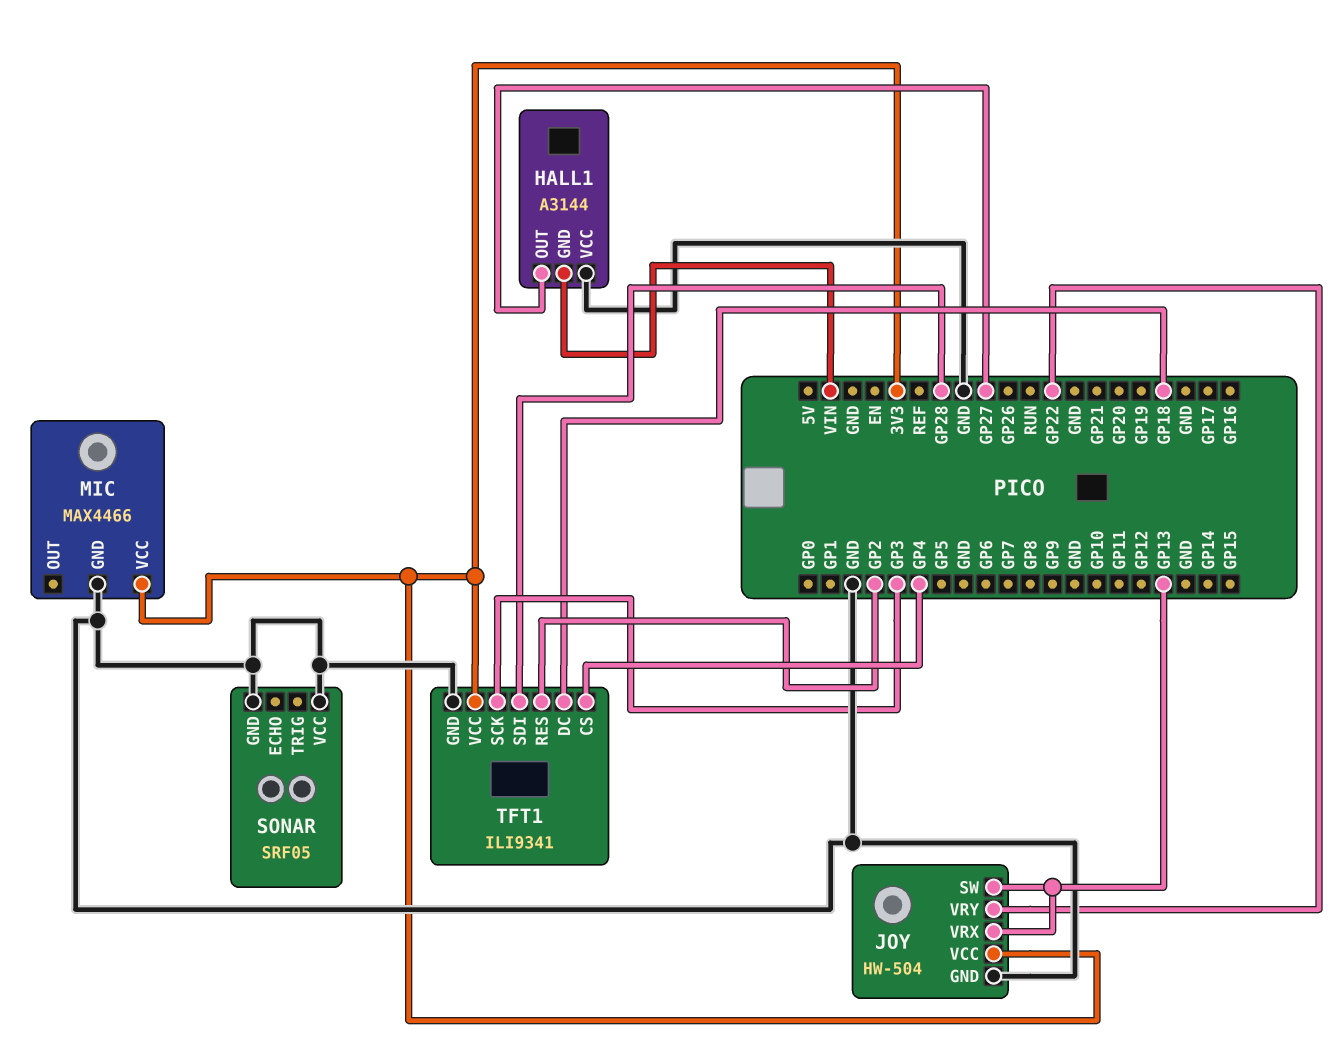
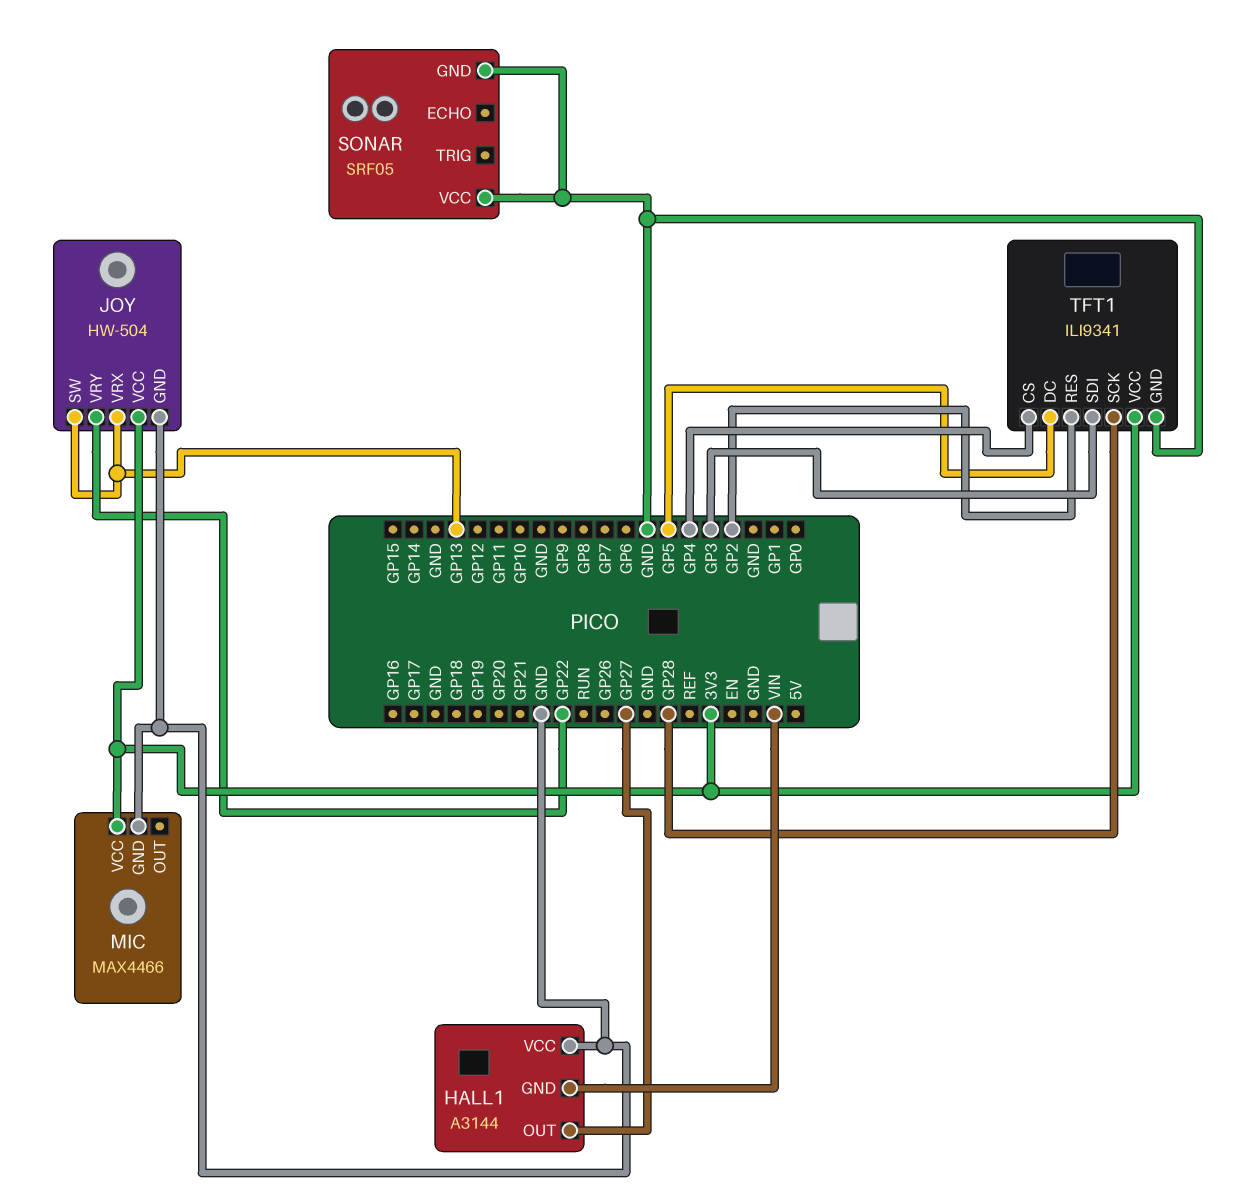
TFT1 pin DC: GP18 -> GP5
TFT1 pin SCK: GP3 -> GP28
TFT1 pin SDI: GP28 -> GP3

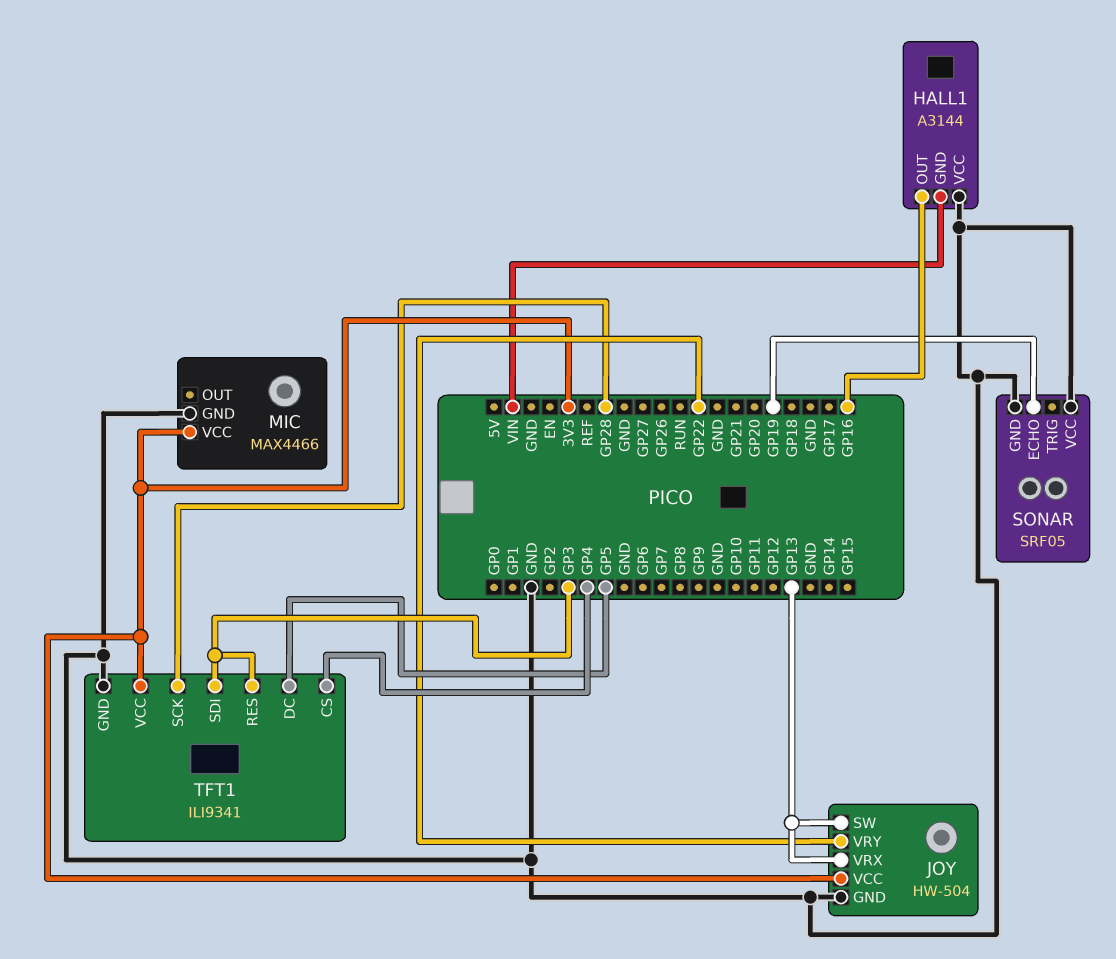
HALL1 pin OUT: GP27 -> GP16
SONAR pin ECHO: none -> GP19
TFT1 pin RES: GP2 -> GP3

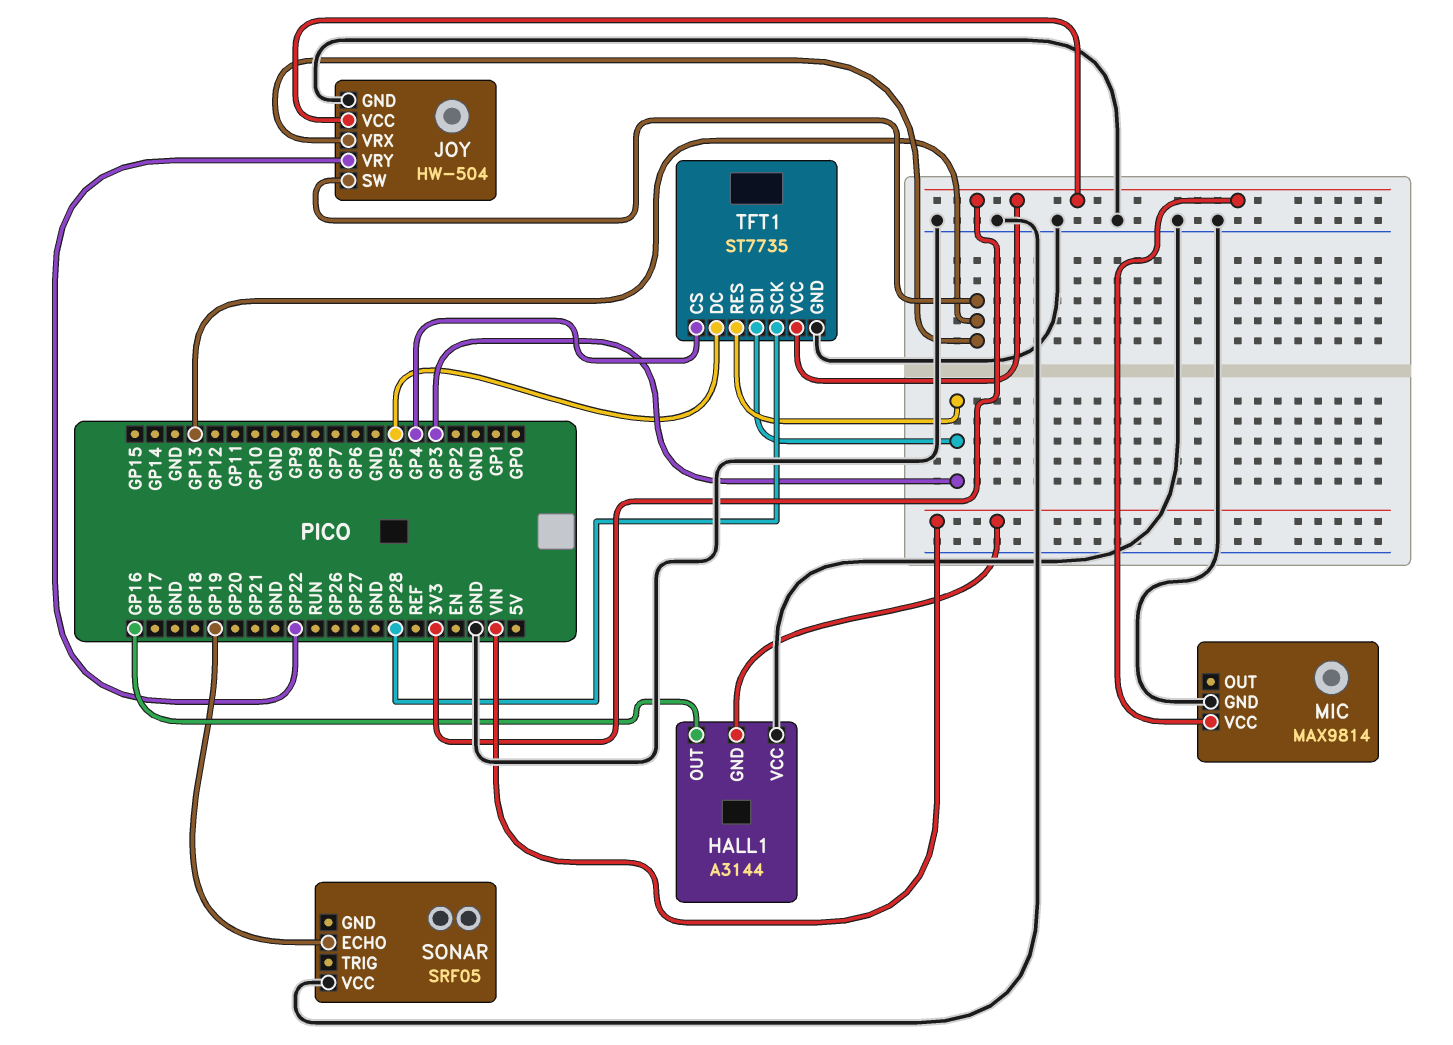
MIC: MAX4466 -> MAX9814
SONAR pin GND: GND -> none
TFT1: ILI9341 -> ST7735

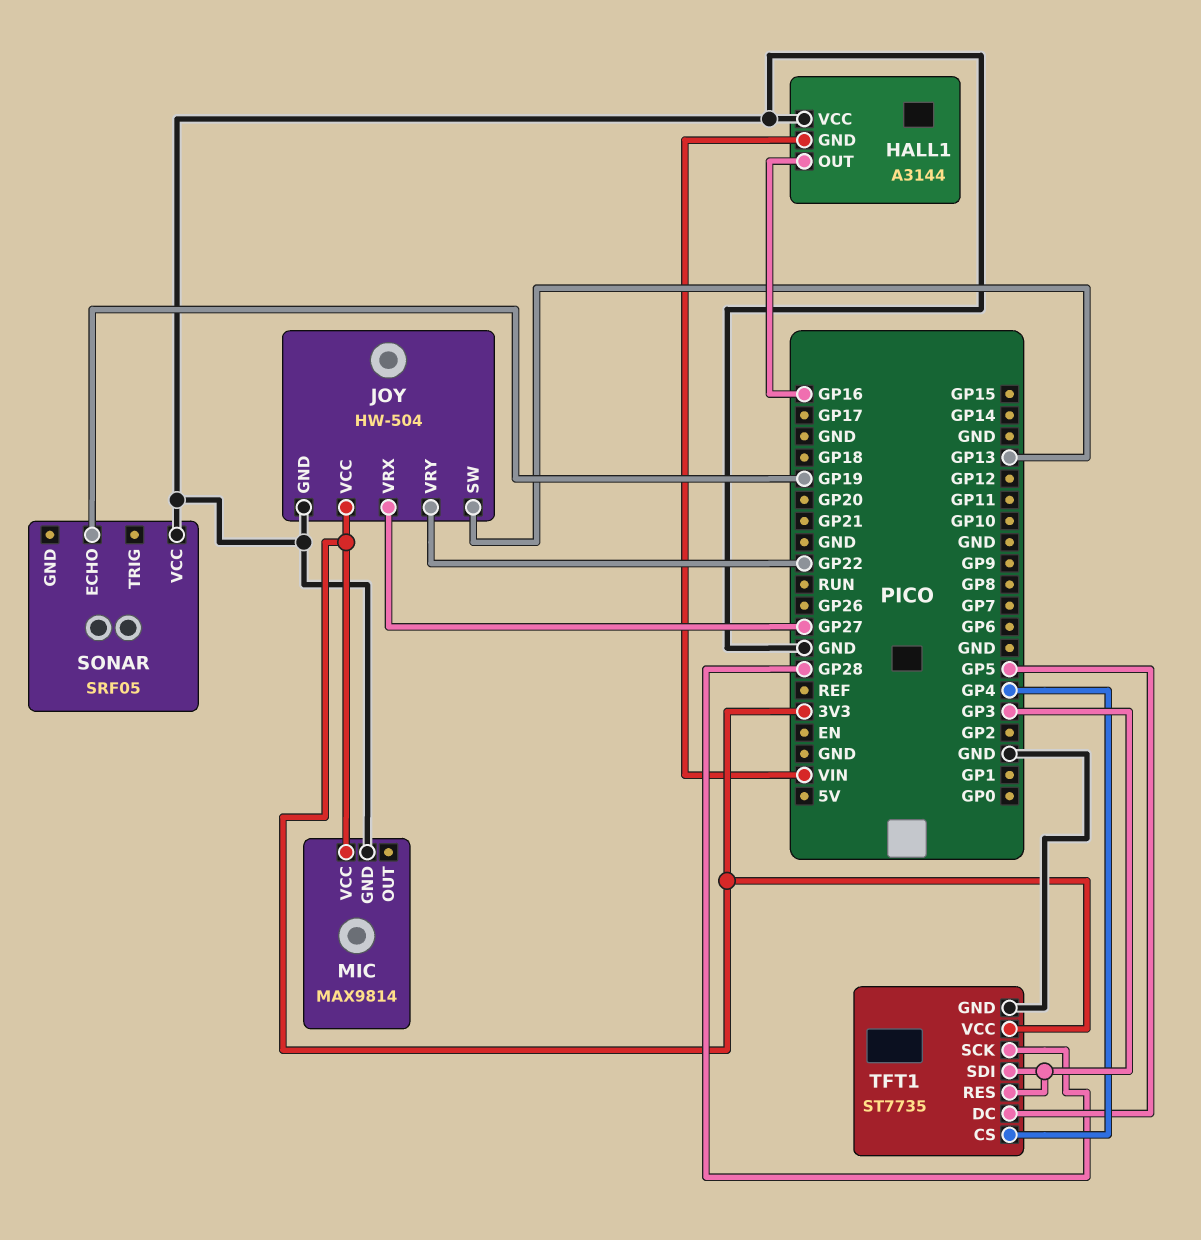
JOY pin VRX: GP13 -> GP27

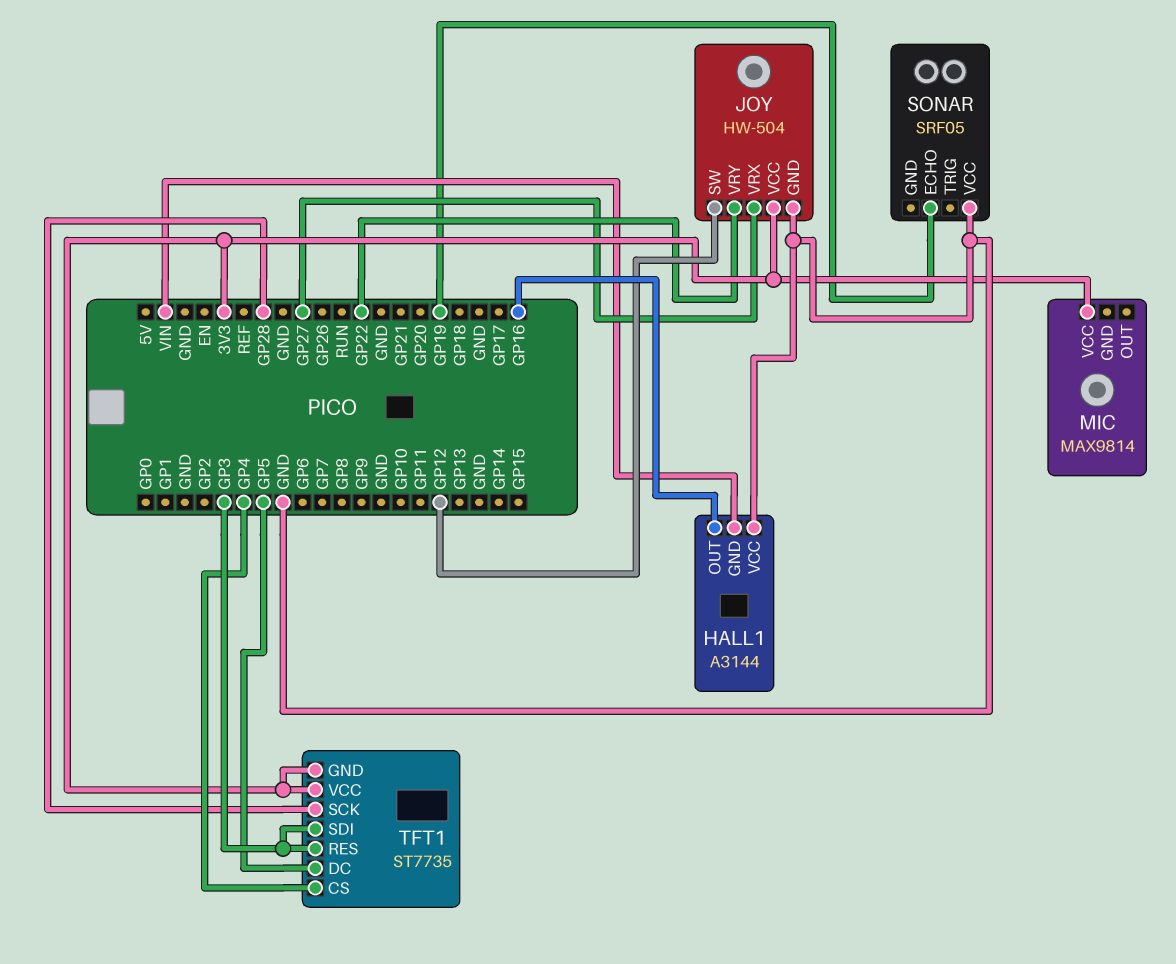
JOY pin SW: GP13 -> GP12
MIC pin GND: GND -> none
TFT1 pin GND: GND -> 3V3

